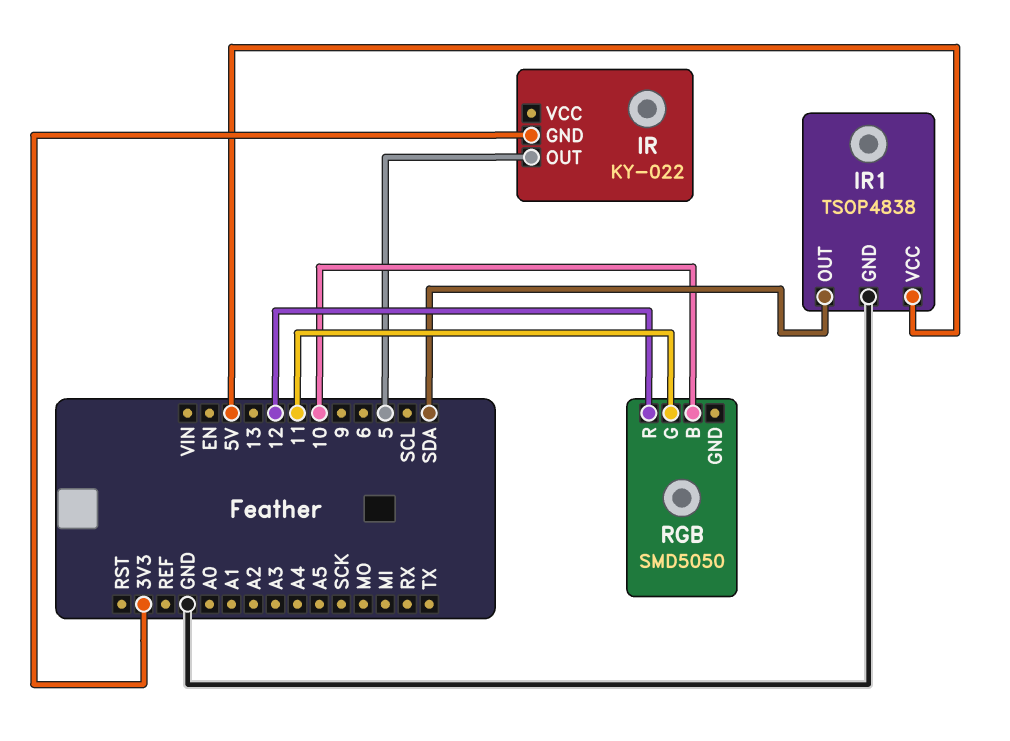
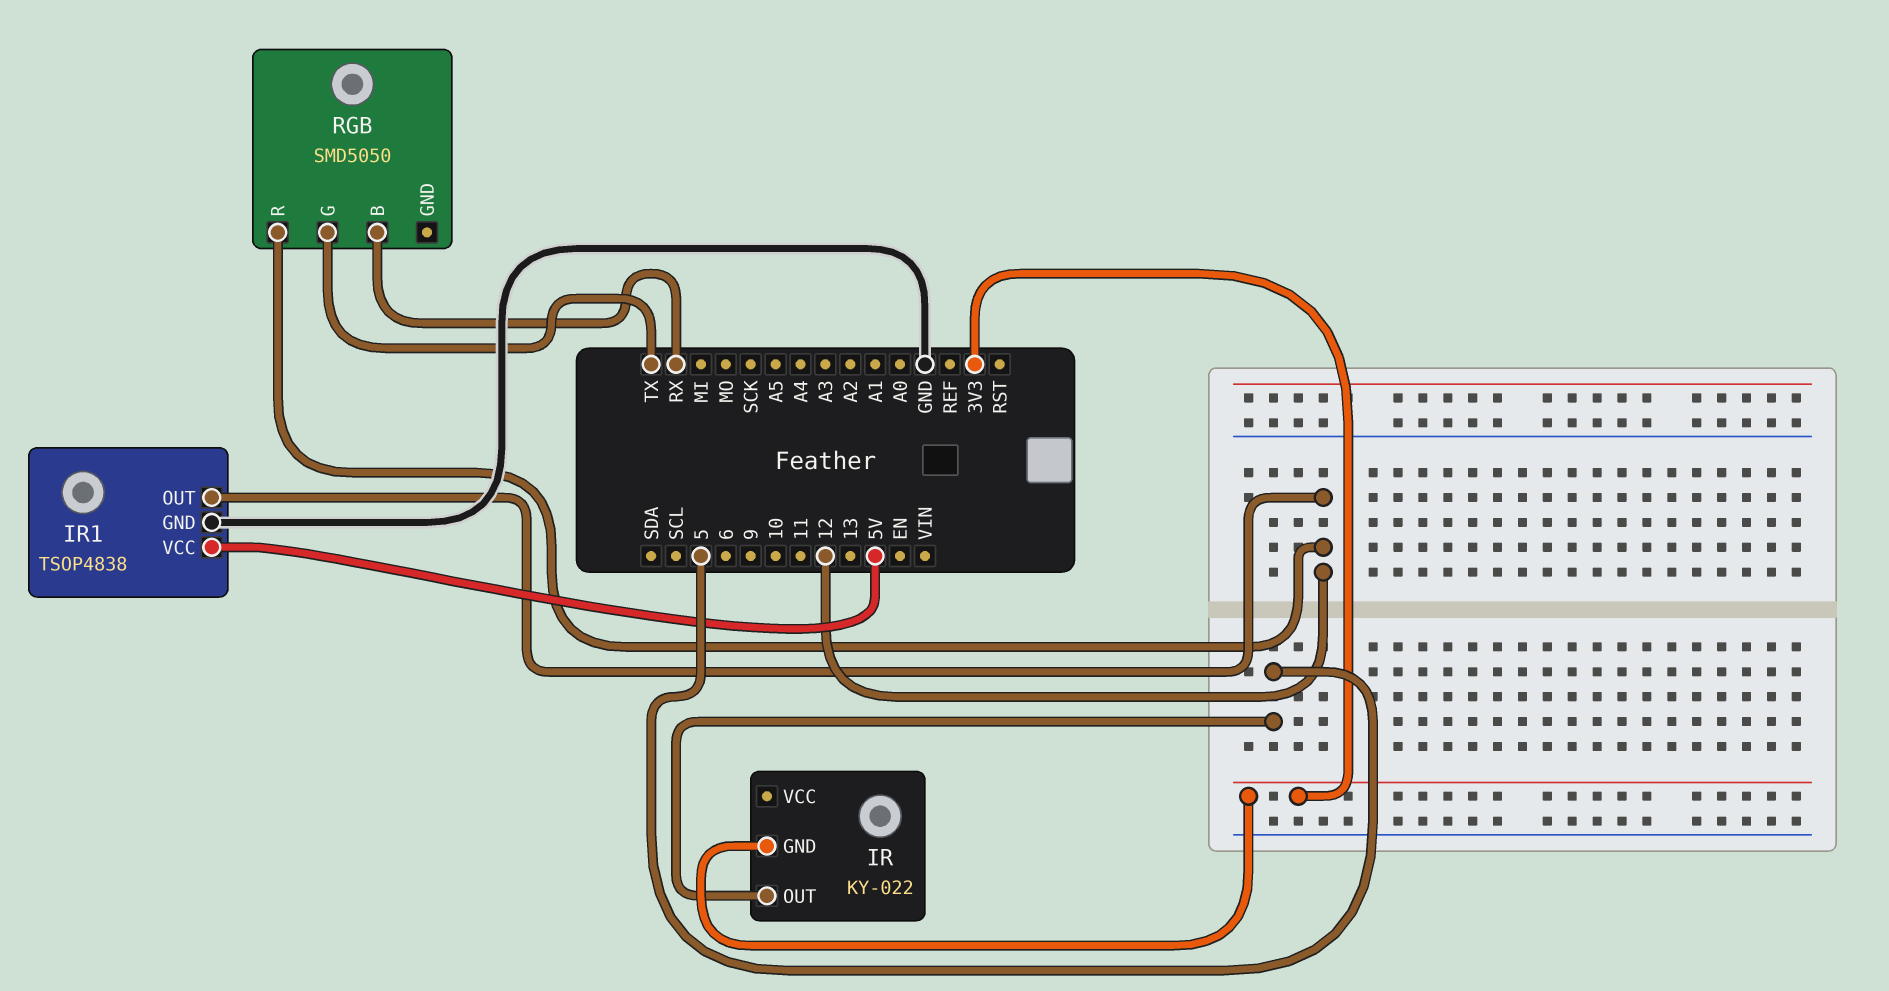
IR1 pin OUT: SDA -> 12
RGB pin B: 10 -> RX
RGB pin G: 11 -> TX

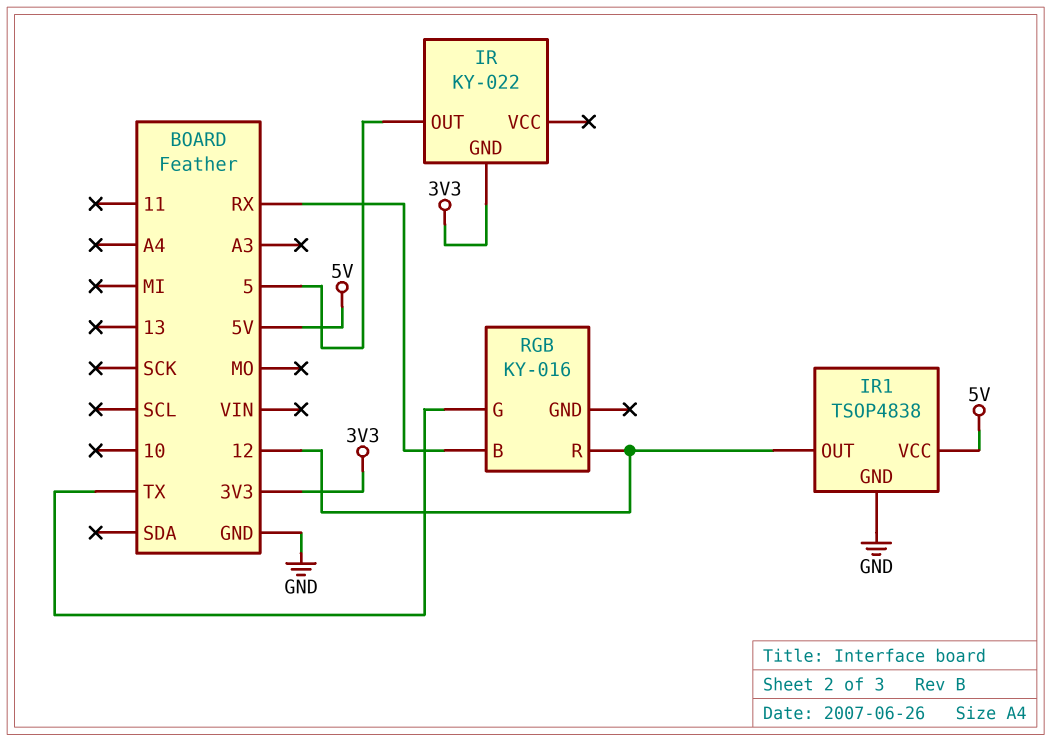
RGB: SMD5050 -> KY-016

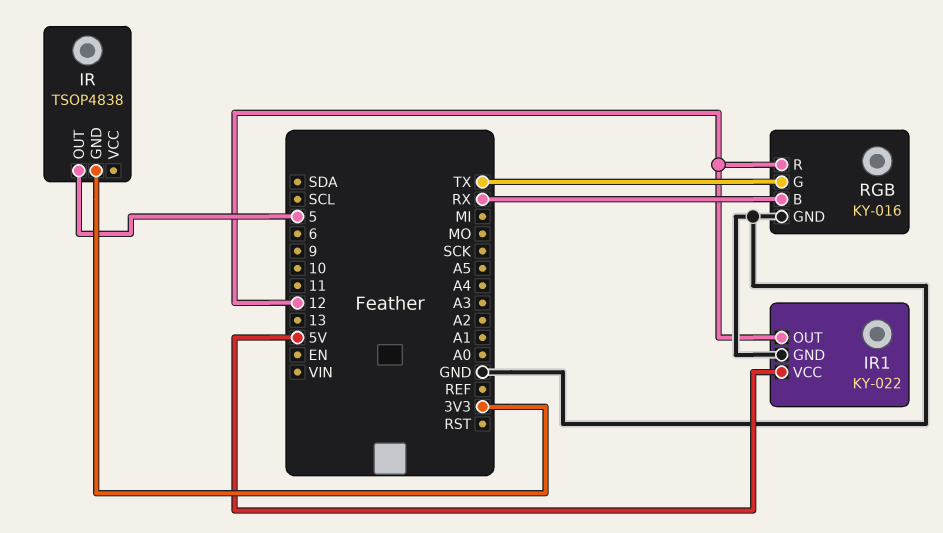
IR: KY-022 -> TSOP4838
IR1: TSOP4838 -> KY-022
RGB pin GND: none -> GND

